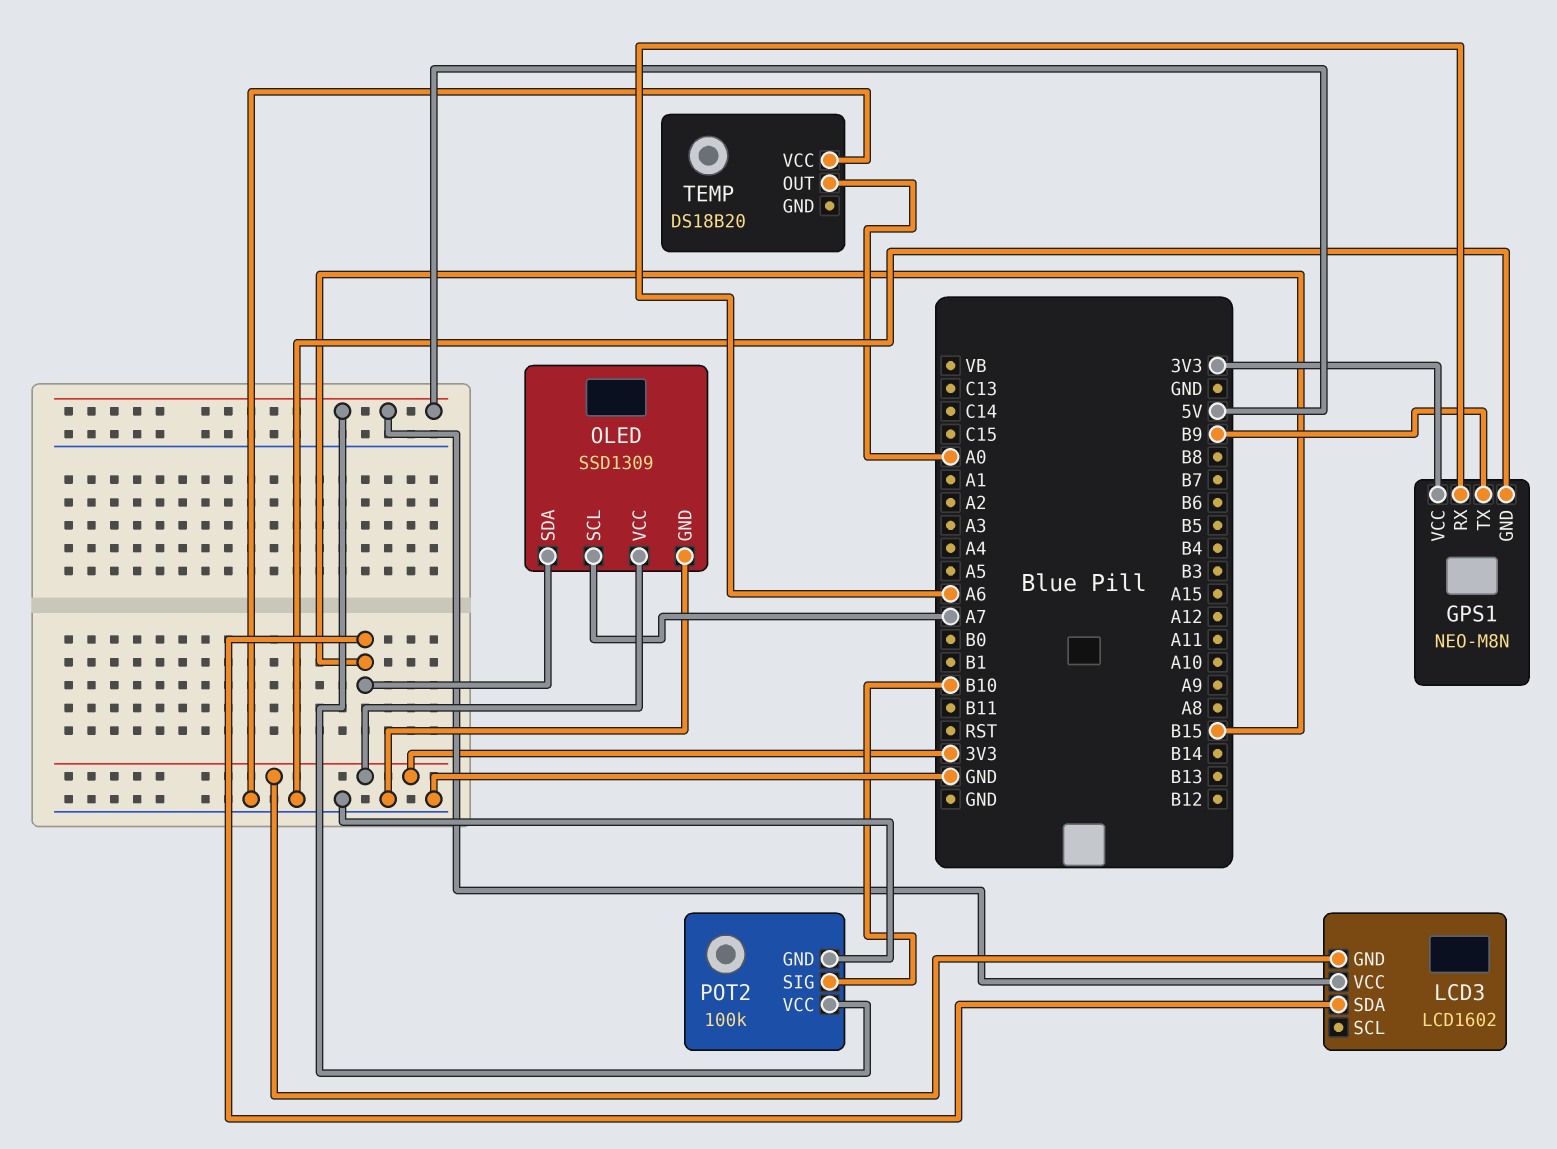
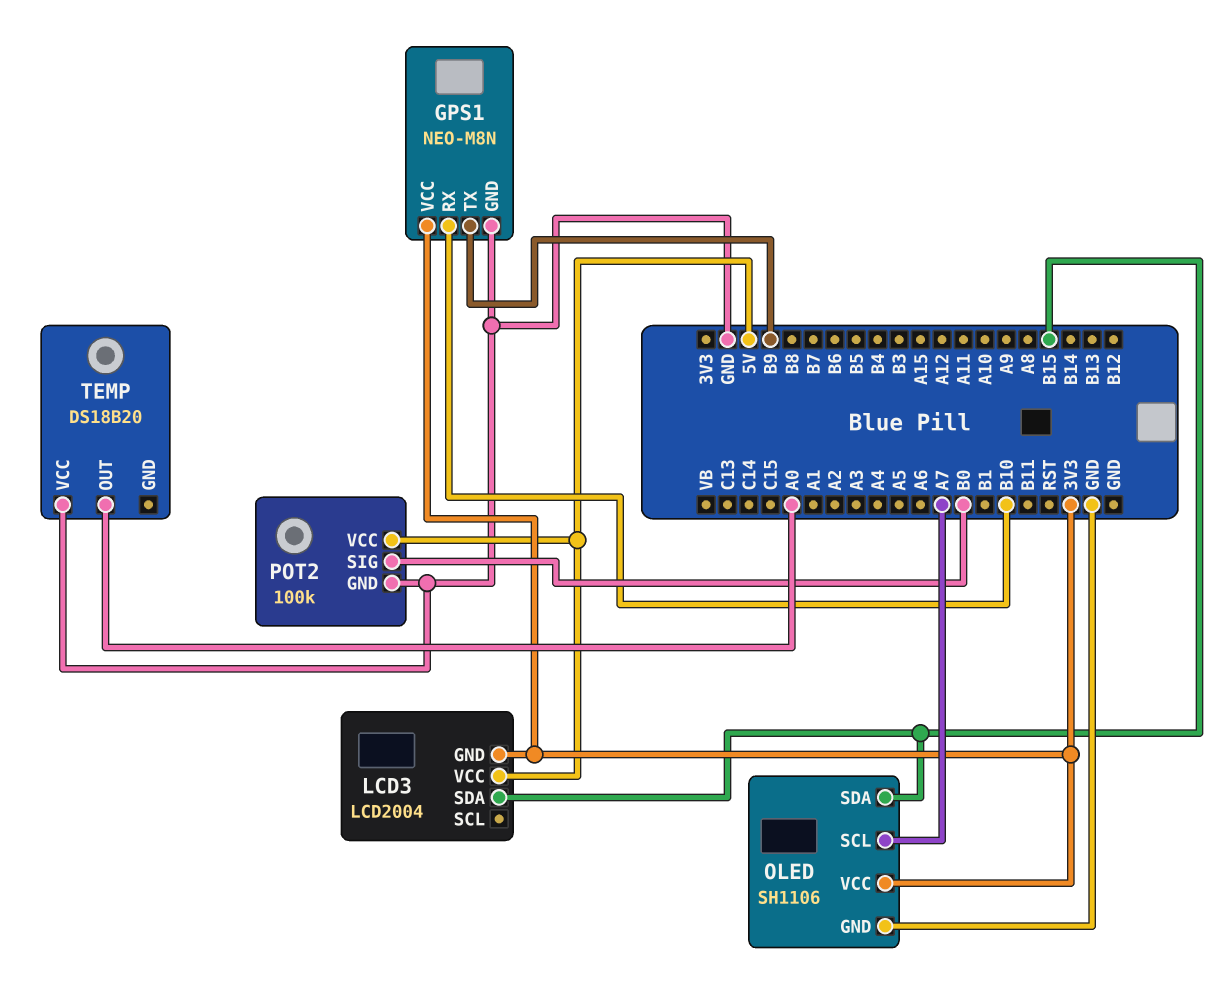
GPS1 pin RX: A6 -> B10
LCD3: LCD1602 -> LCD2004
OLED: SSD1309 -> SH1106
POT2 pin SIG: B10 -> B0

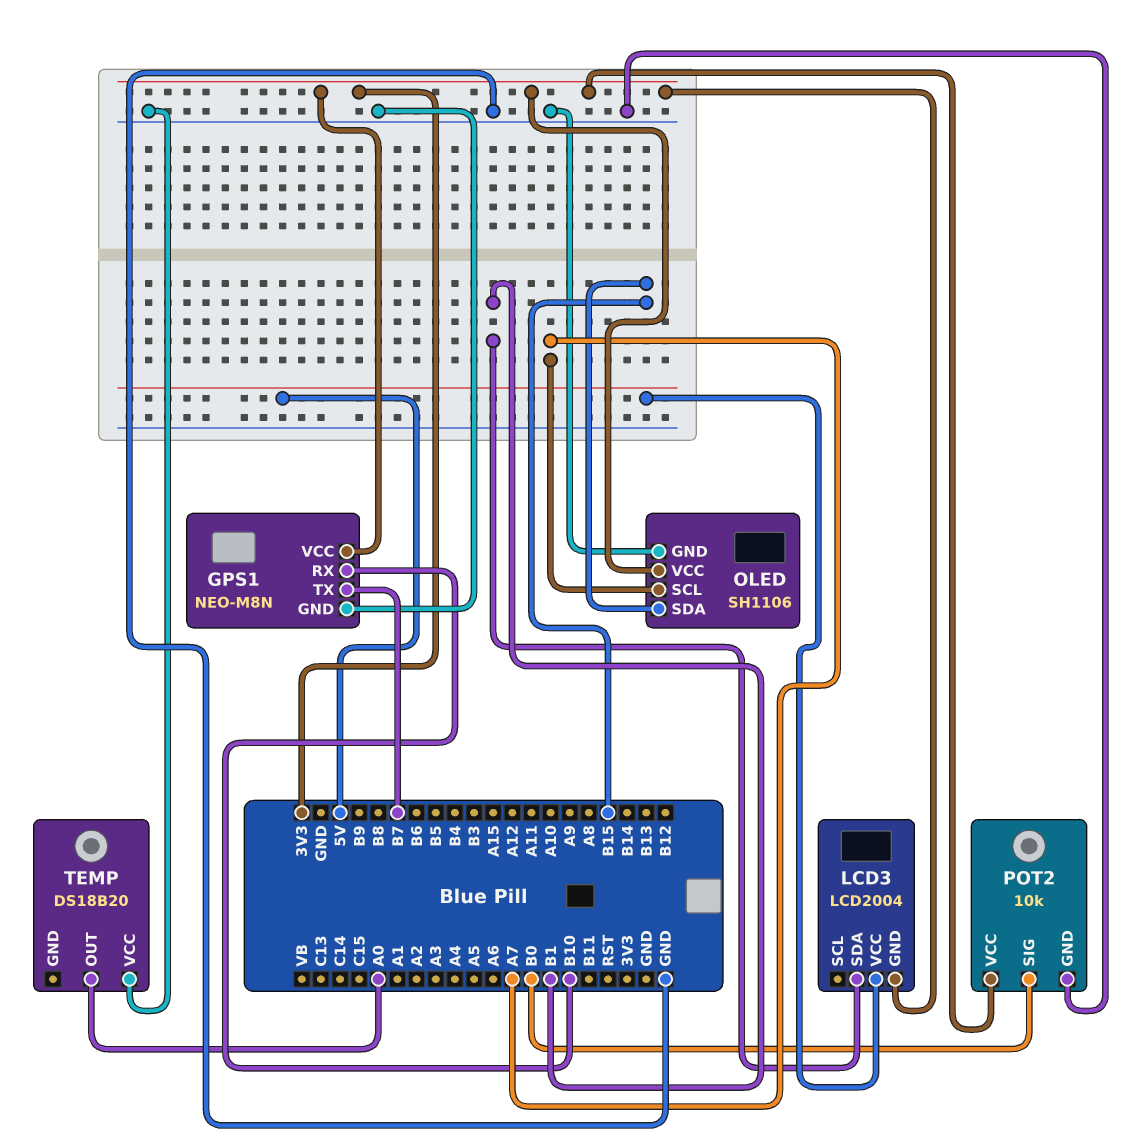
GPS1 pin TX: B9 -> B7
LCD3 pin SDA: B15 -> B1
POT2: 100k -> 10k
POT2 pin VCC: 5V -> 3V3

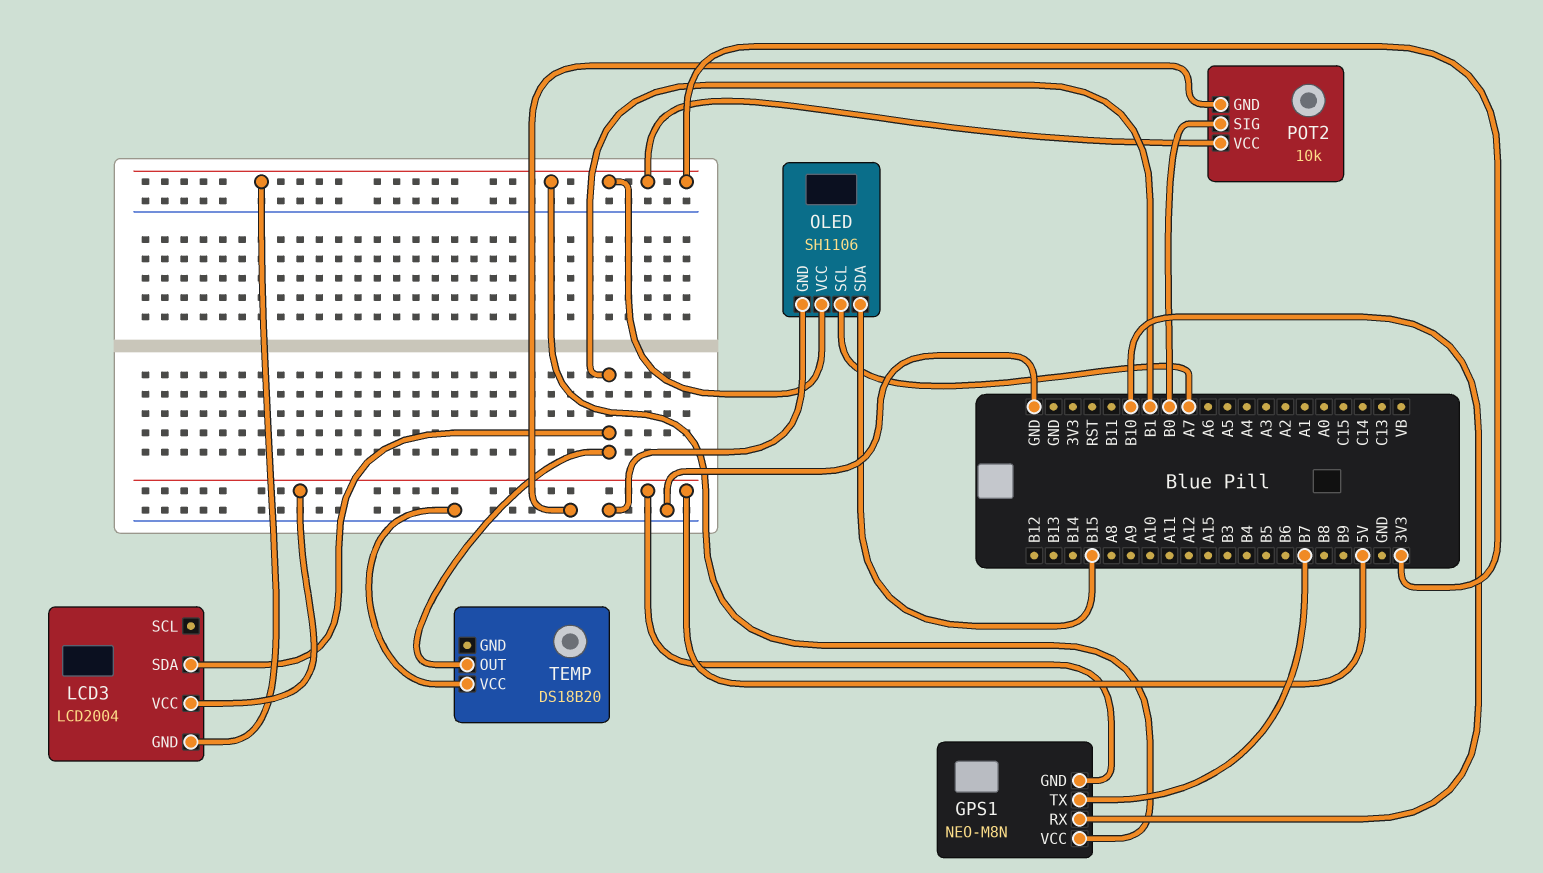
GPS1 pin GND: GND -> 5V
TEMP pin OUT: A0 -> B1

